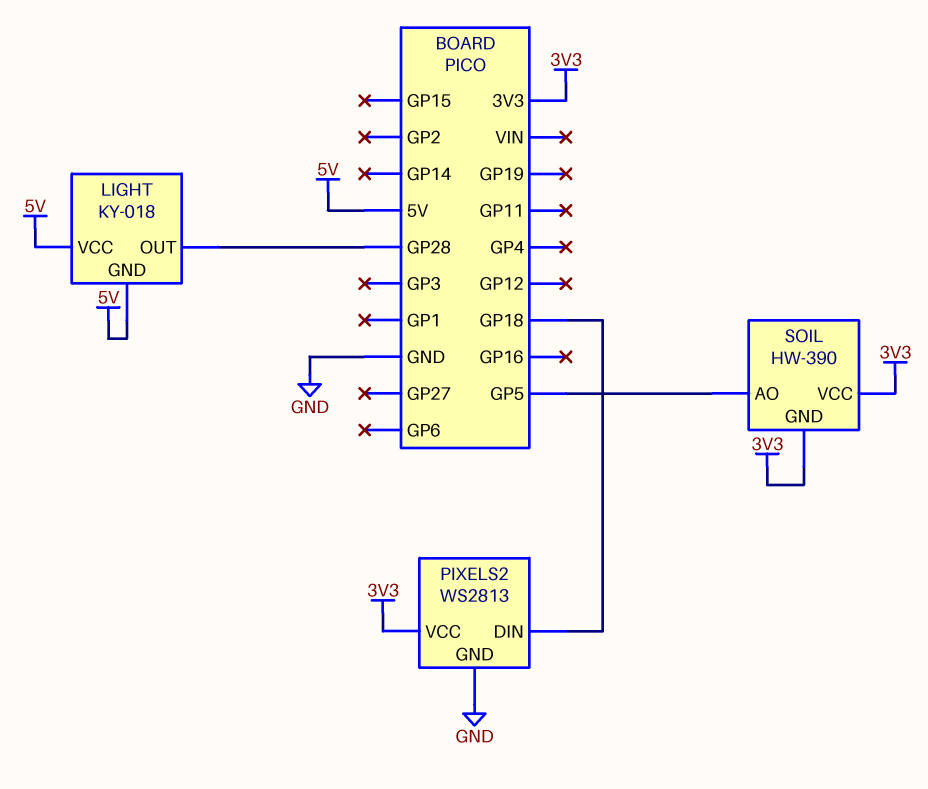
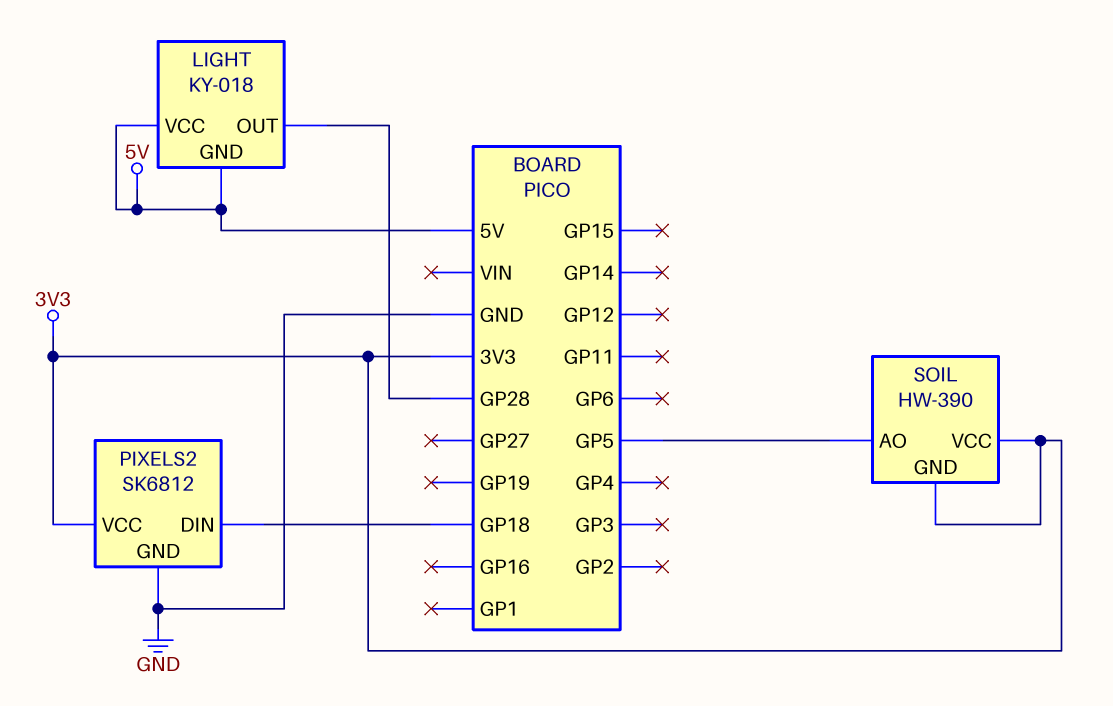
PIXELS2: WS2813 -> SK6812

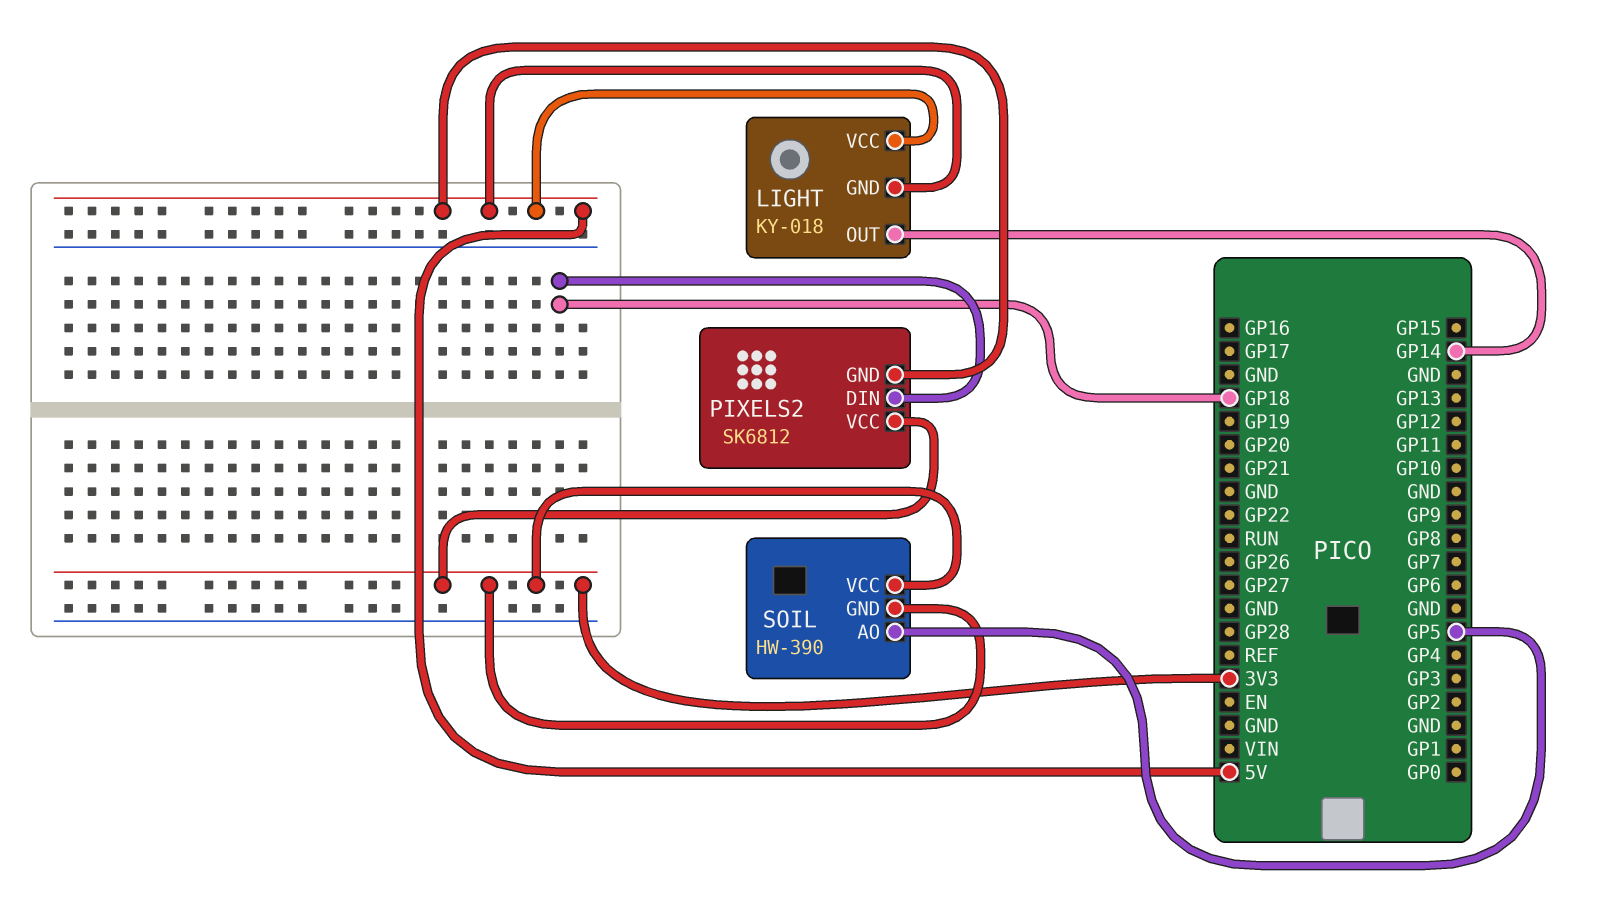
LIGHT pin OUT: GP28 -> GP14
PIXELS2 pin GND: GND -> 5V

